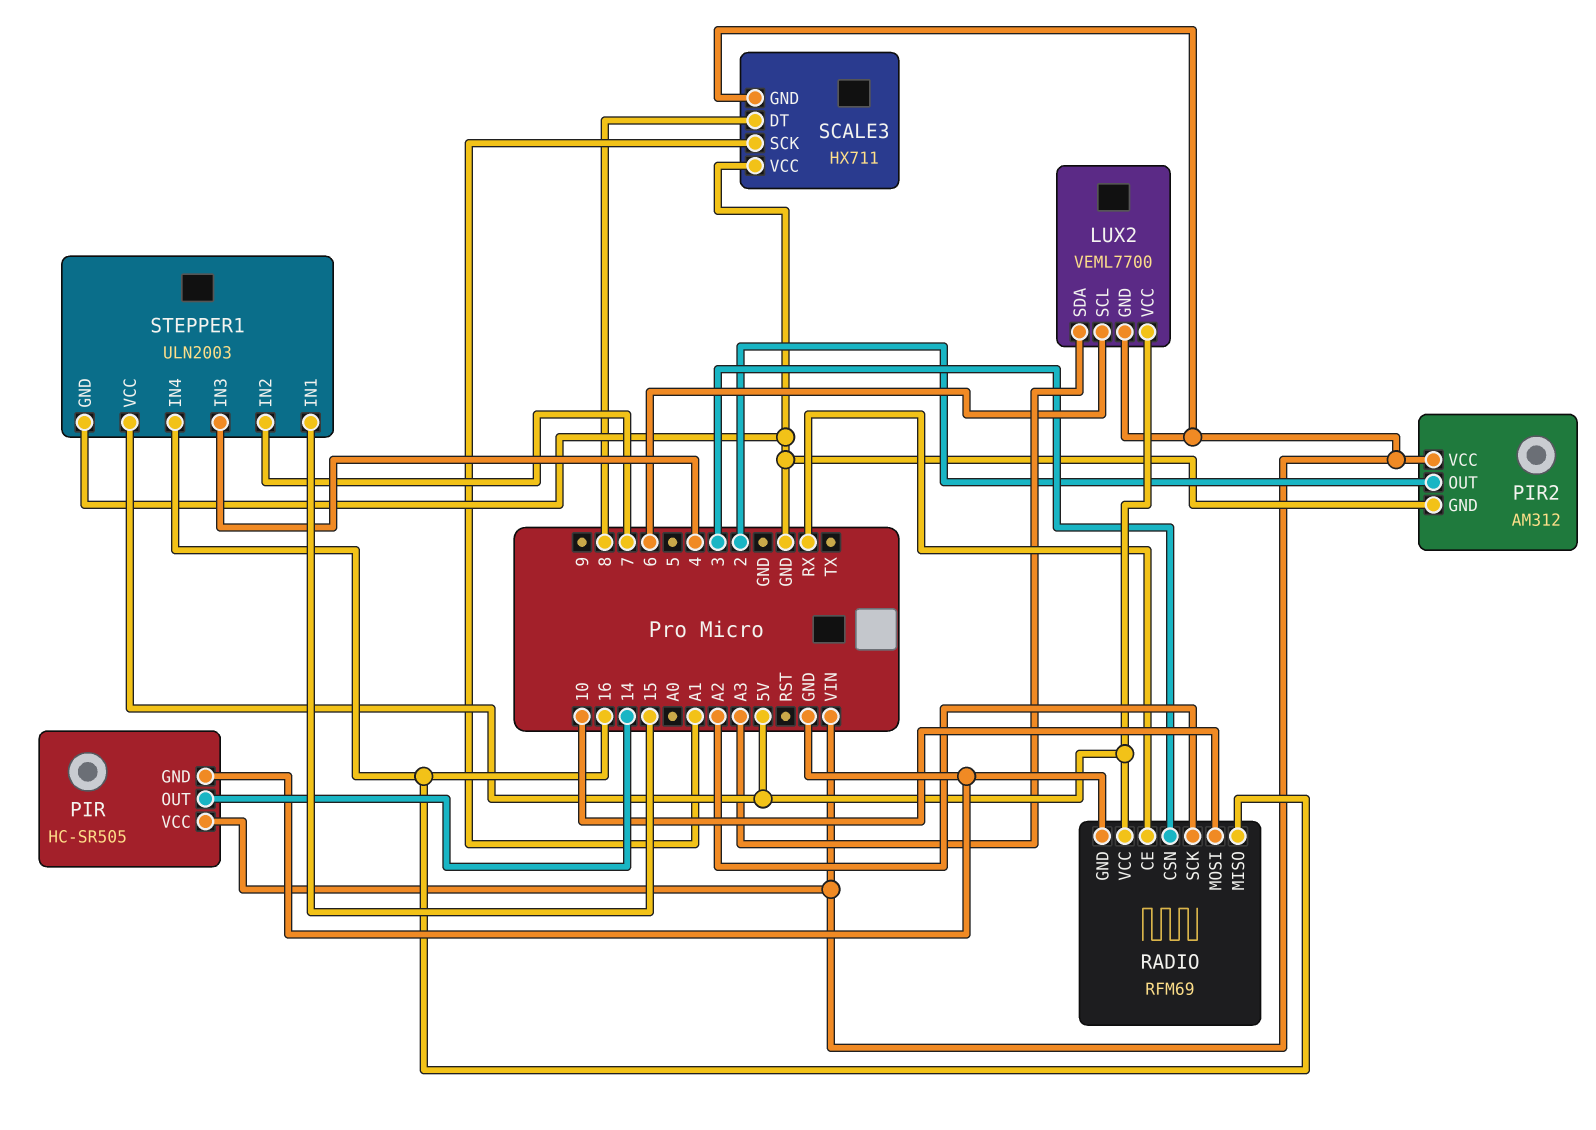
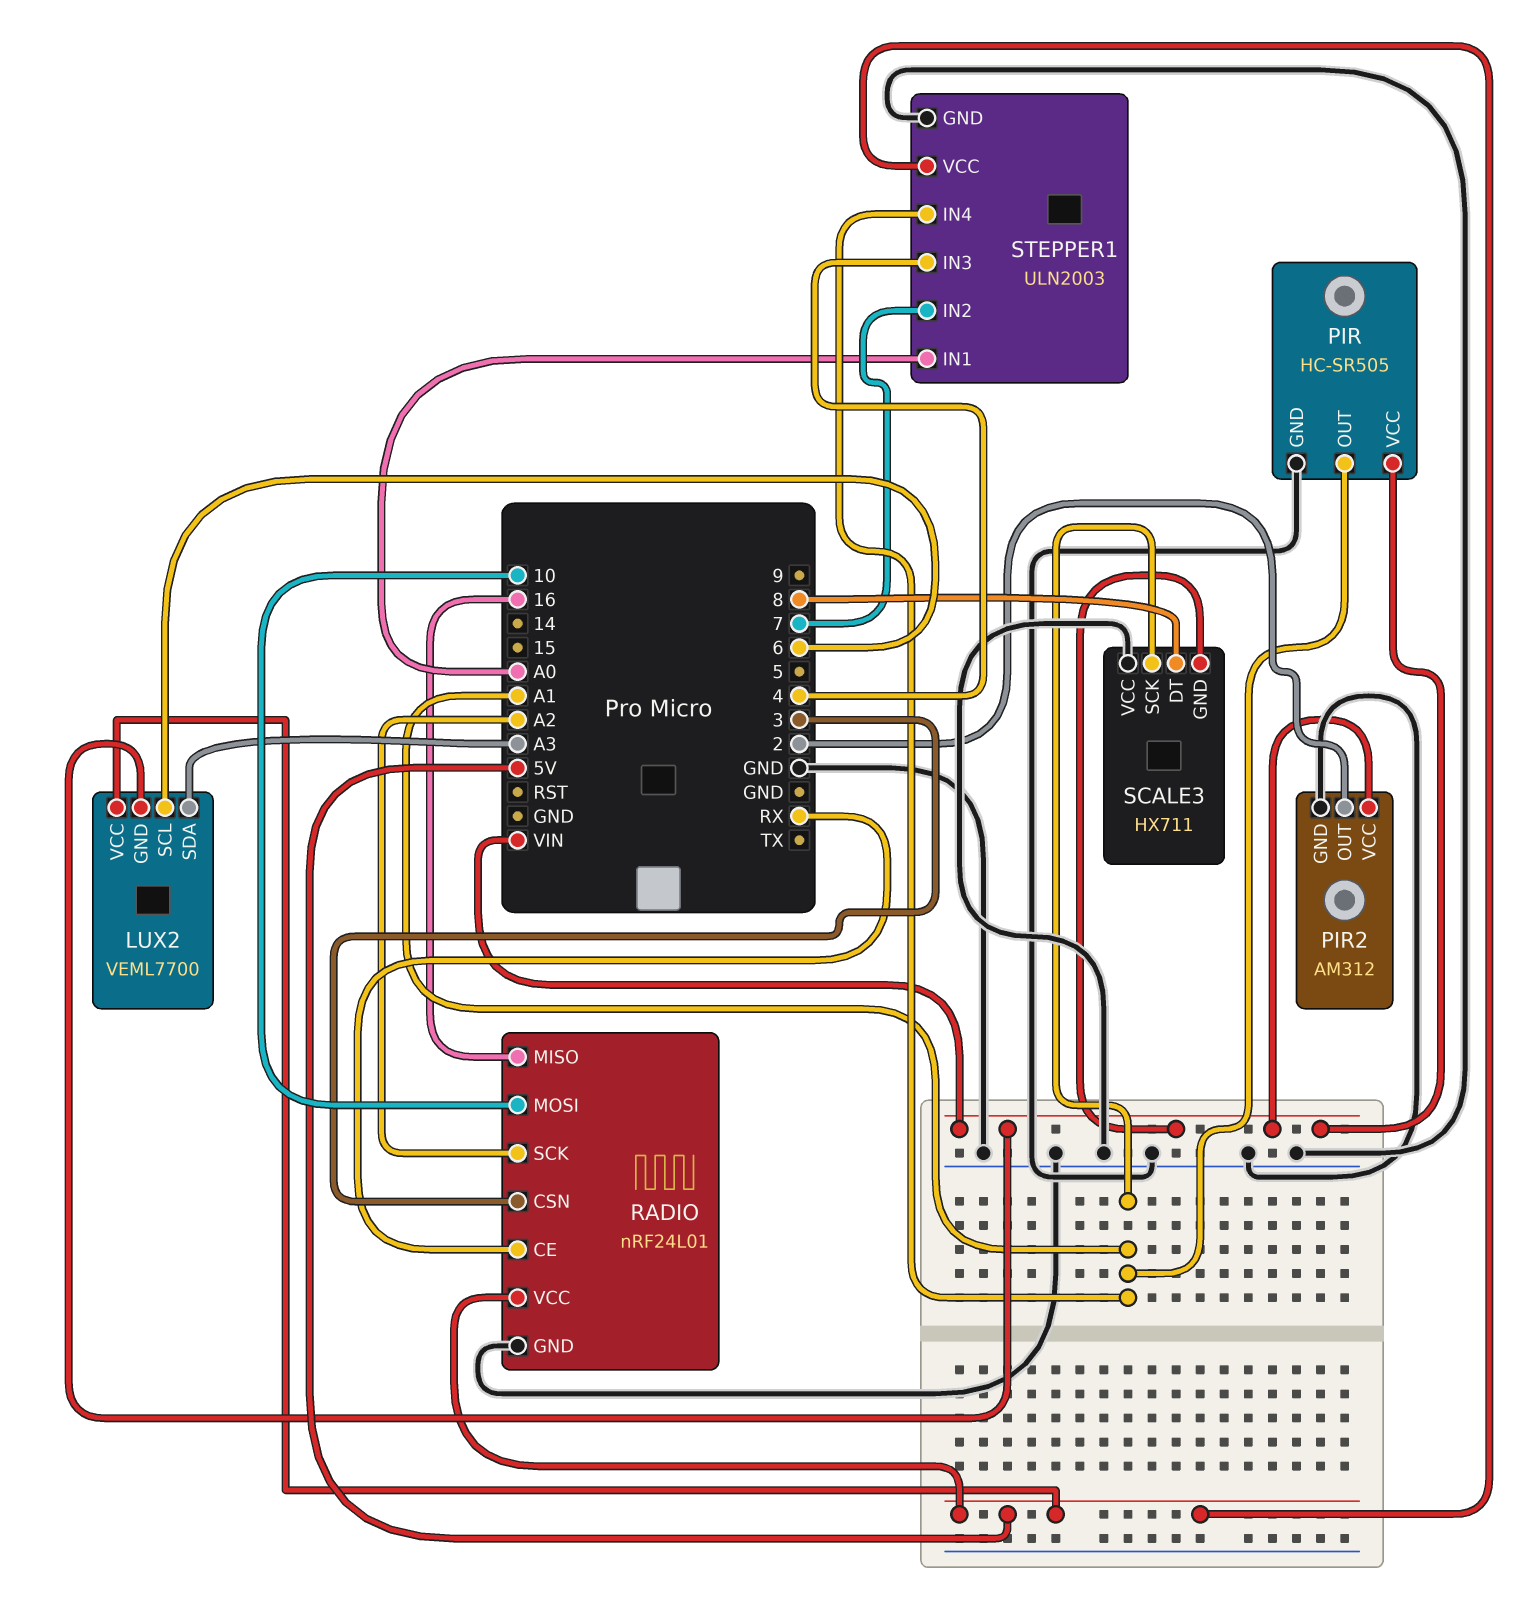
PIR pin OUT: 14 -> A1
RADIO: RFM69 -> nRF24L01
STEPPER1 pin IN1: 15 -> A0
STEPPER1 pin IN4: 16 -> A1

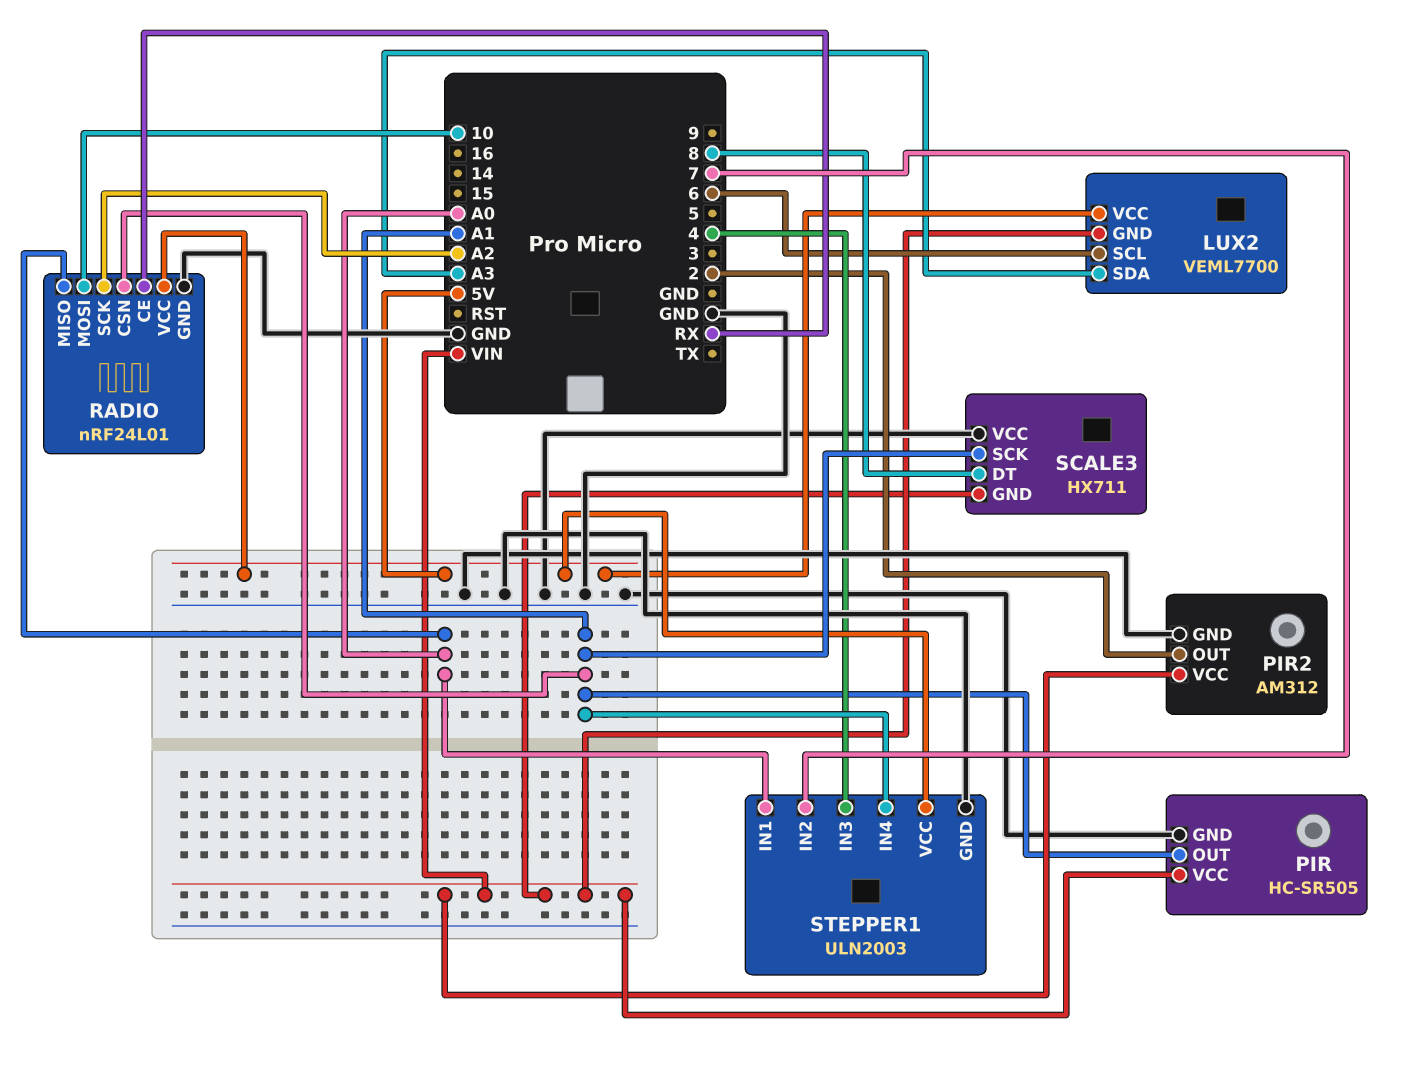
RADIO pin CSN: 3 -> A1
RADIO pin MISO: 16 -> A0

